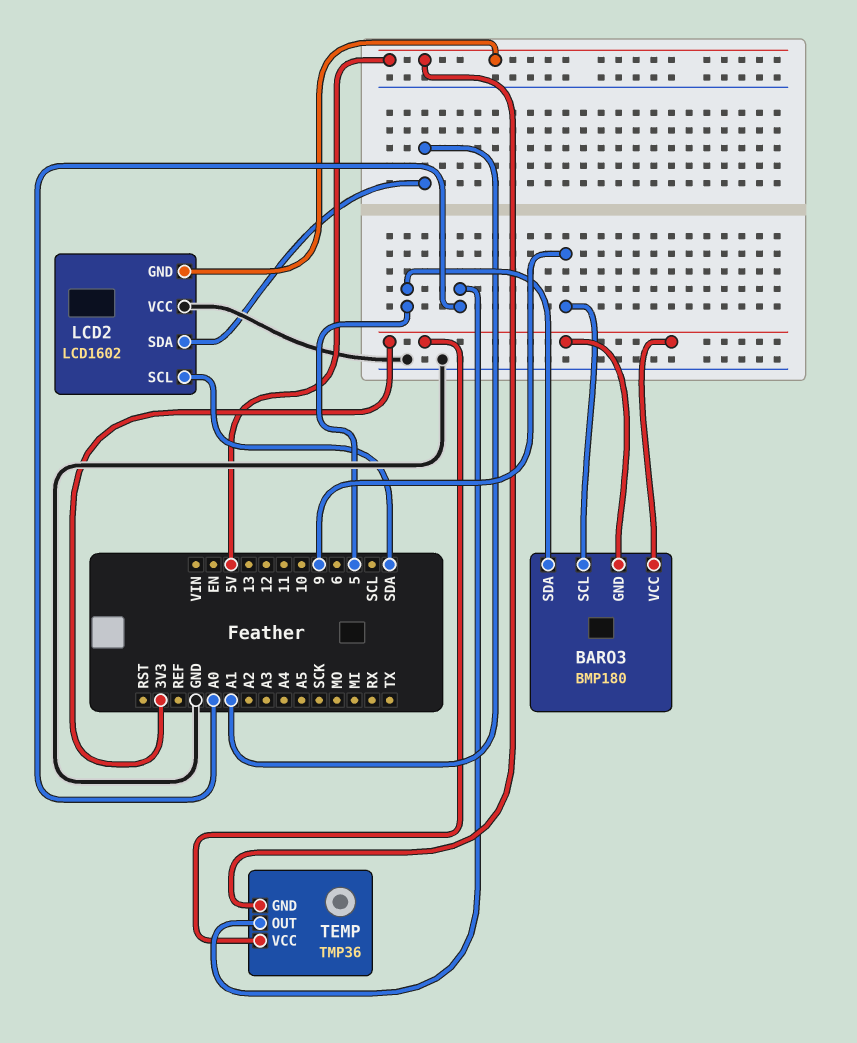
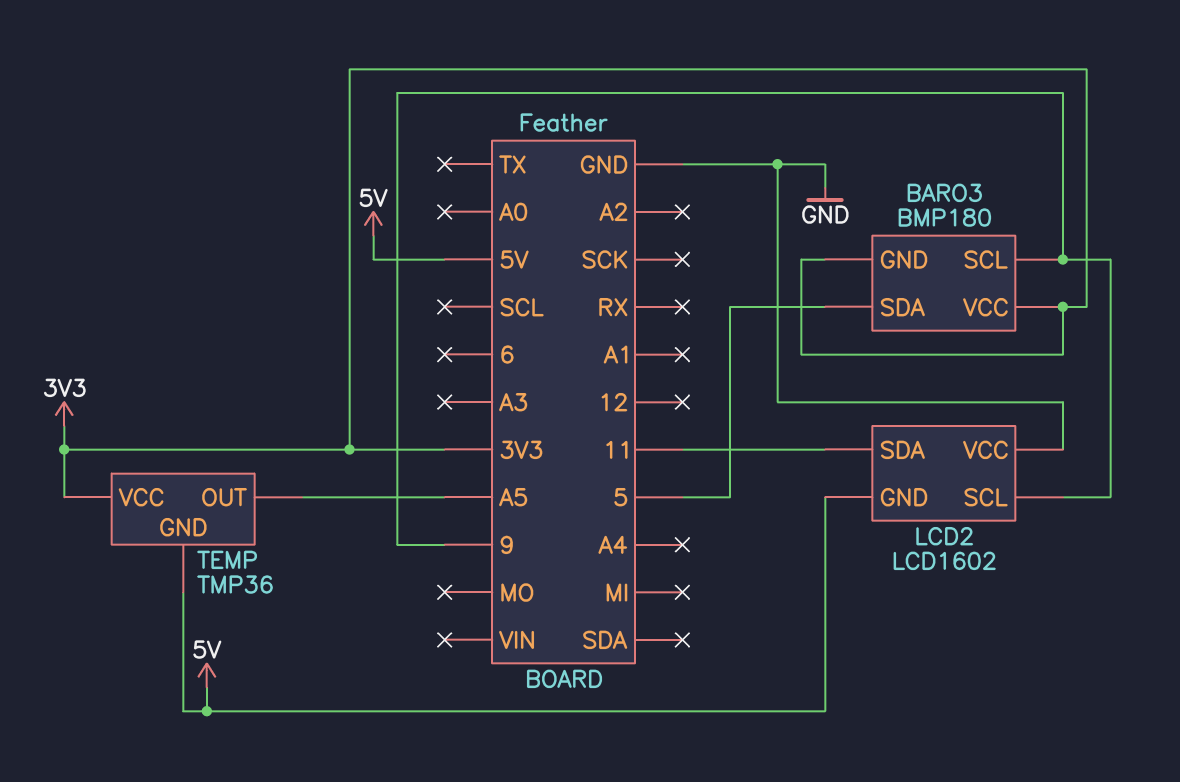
LCD2 pin SCL: SDA -> 9
LCD2 pin SDA: A1 -> 11
TEMP pin OUT: A0 -> A5

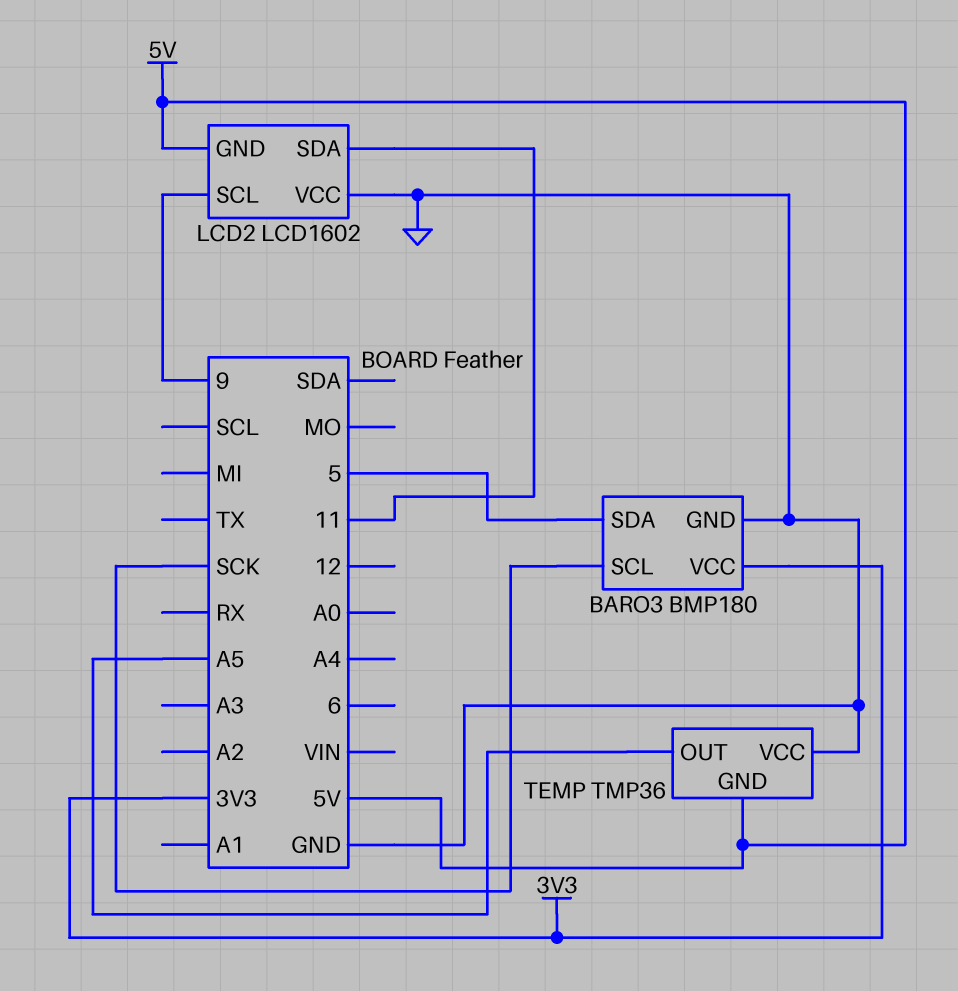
BARO3 pin GND: 3V3 -> GND
BARO3 pin SCL: 9 -> SCK
TEMP pin VCC: 3V3 -> GND

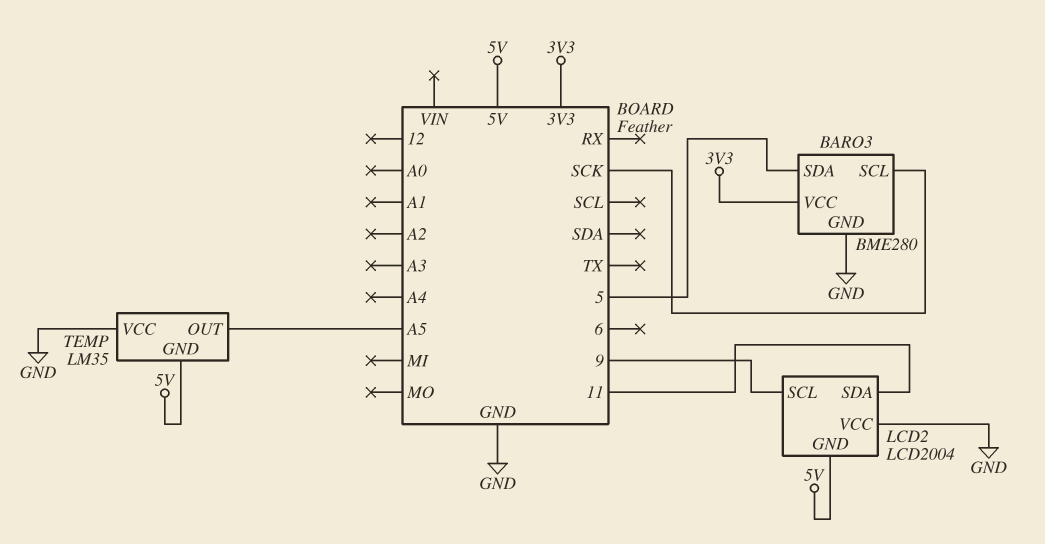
BARO3: BMP180 -> BME280
LCD2: LCD1602 -> LCD2004
TEMP: TMP36 -> LM35

